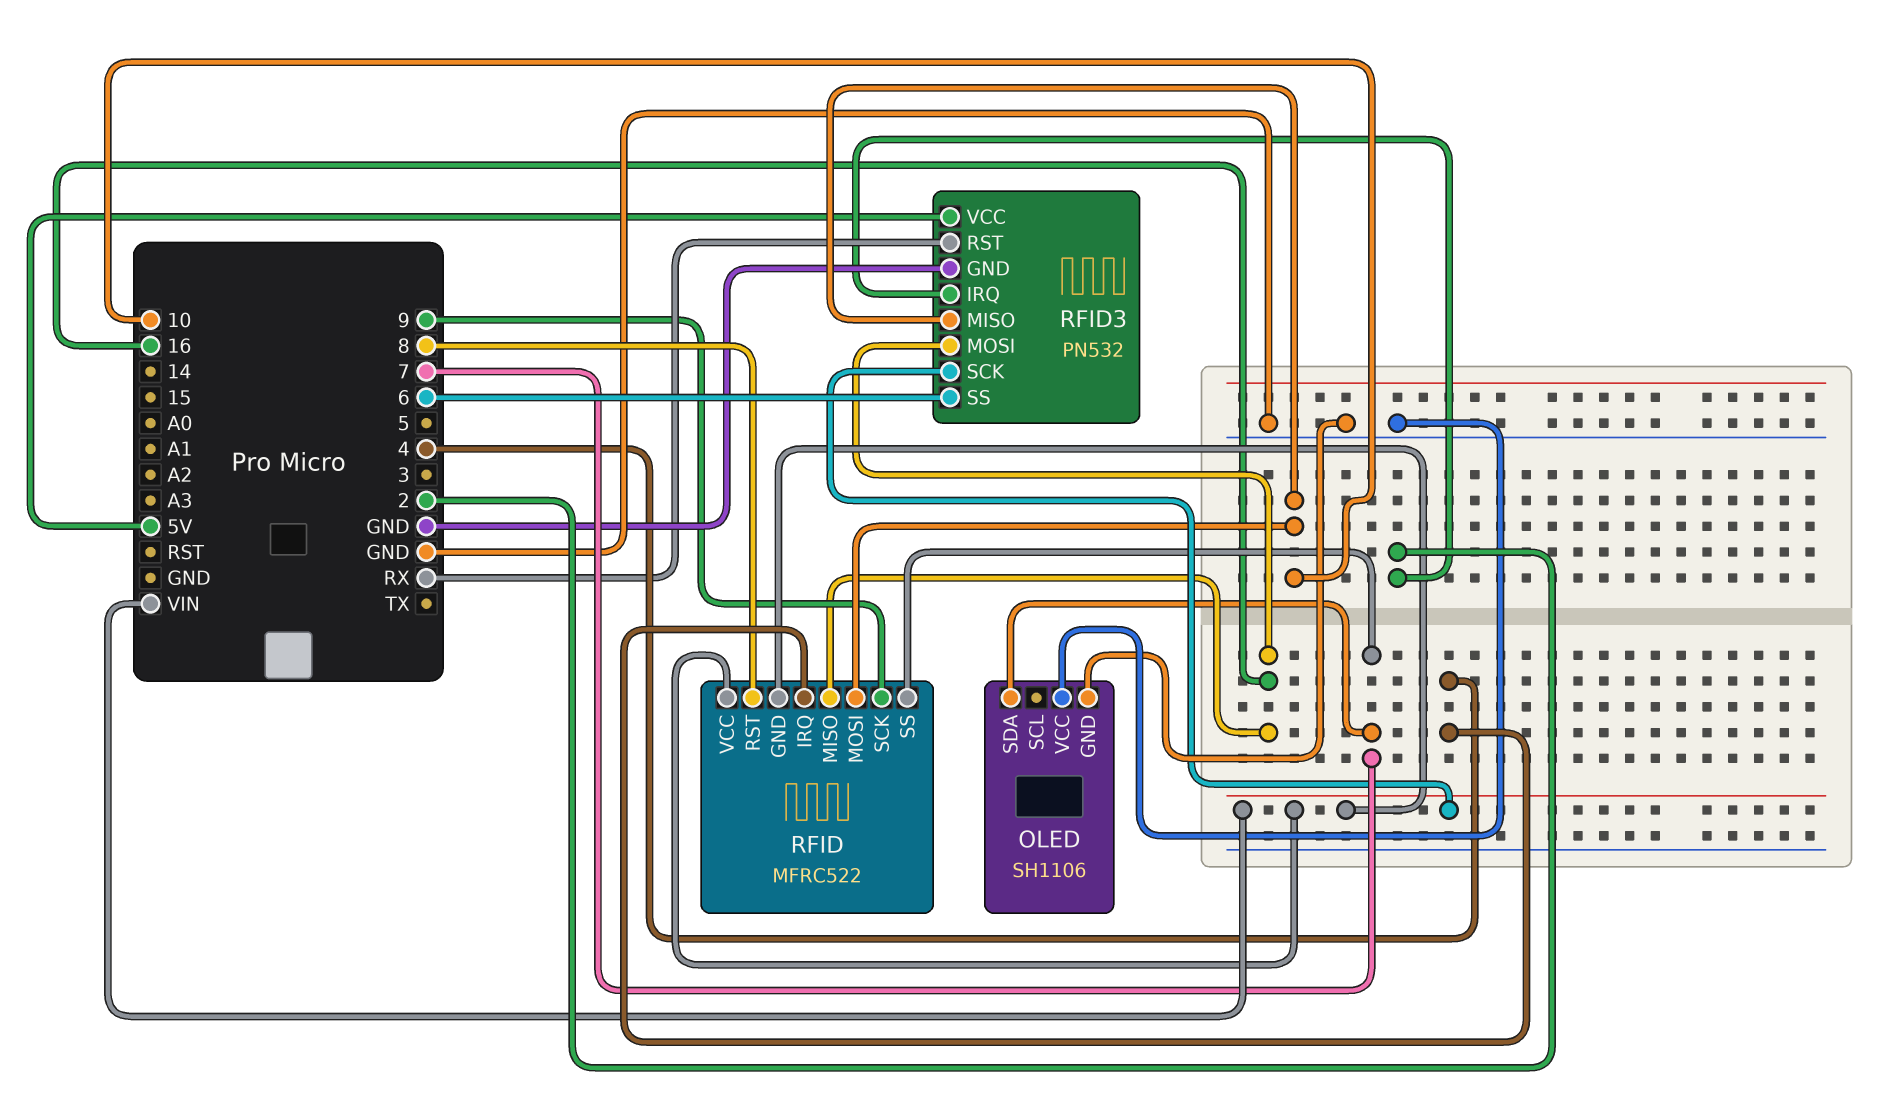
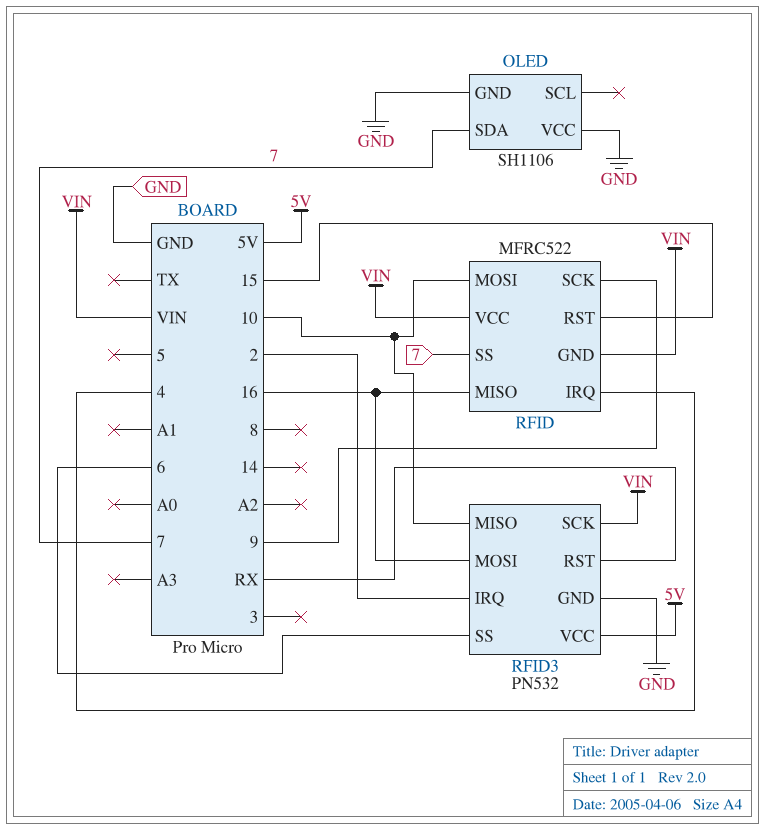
RFID pin RST: 8 -> 15

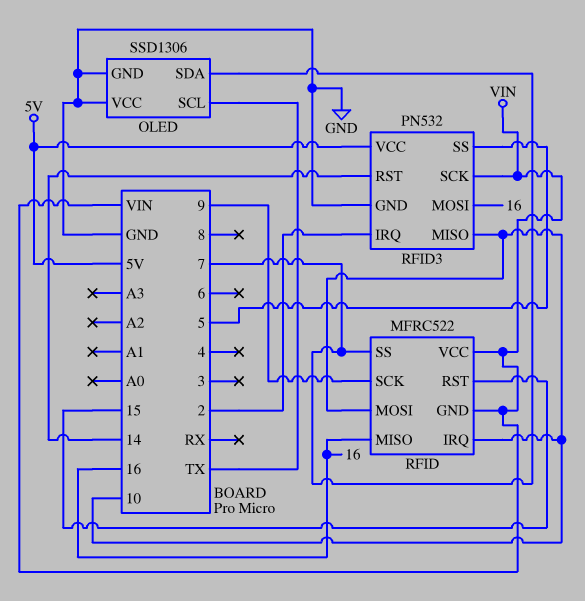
OLED: SH1106 -> SSD1306
OLED pin SCL: none -> TX
RFID pin IRQ: 4 -> 10
RFID3 pin RST: RX -> 14
RFID3 pin SS: 6 -> 5

